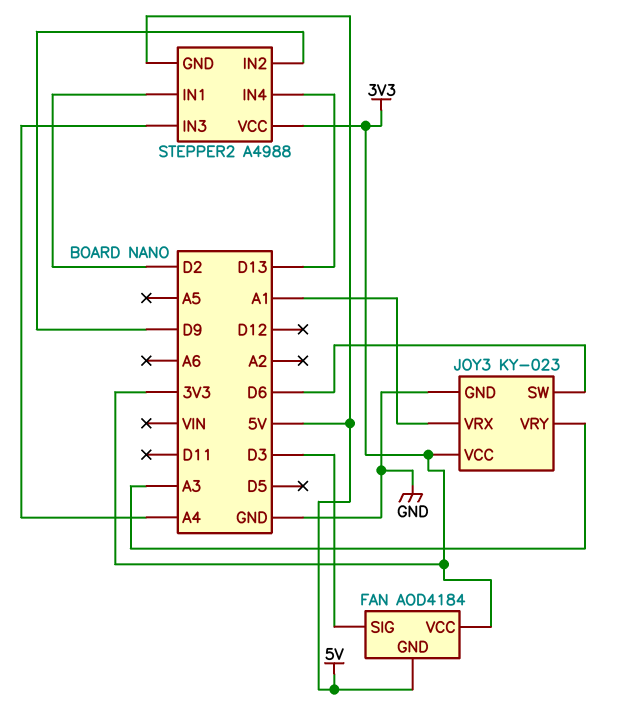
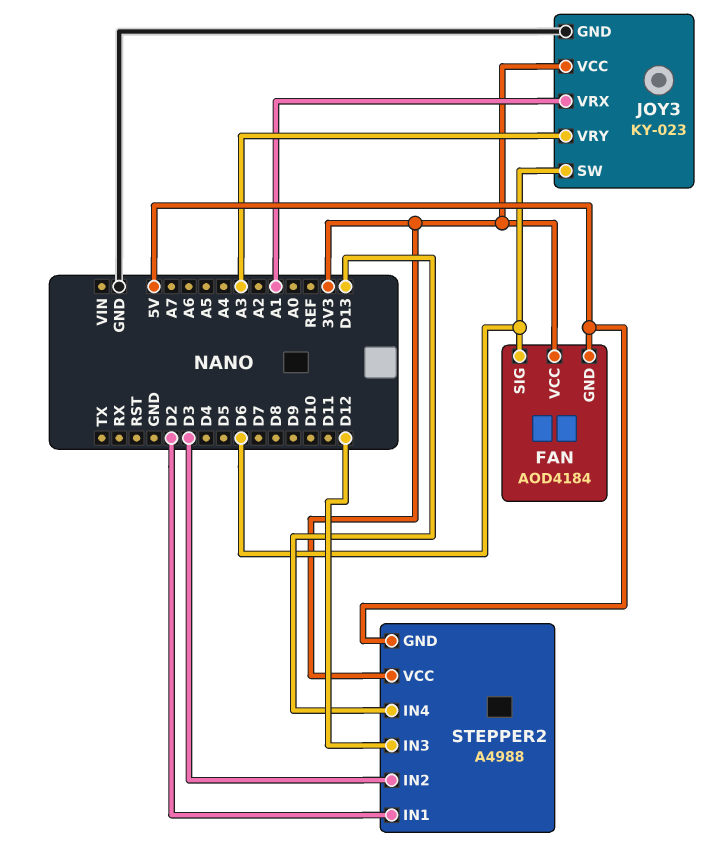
FAN pin SIG: D3 -> D6
STEPPER2 pin IN2: D9 -> D3
STEPPER2 pin IN3: A4 -> D12

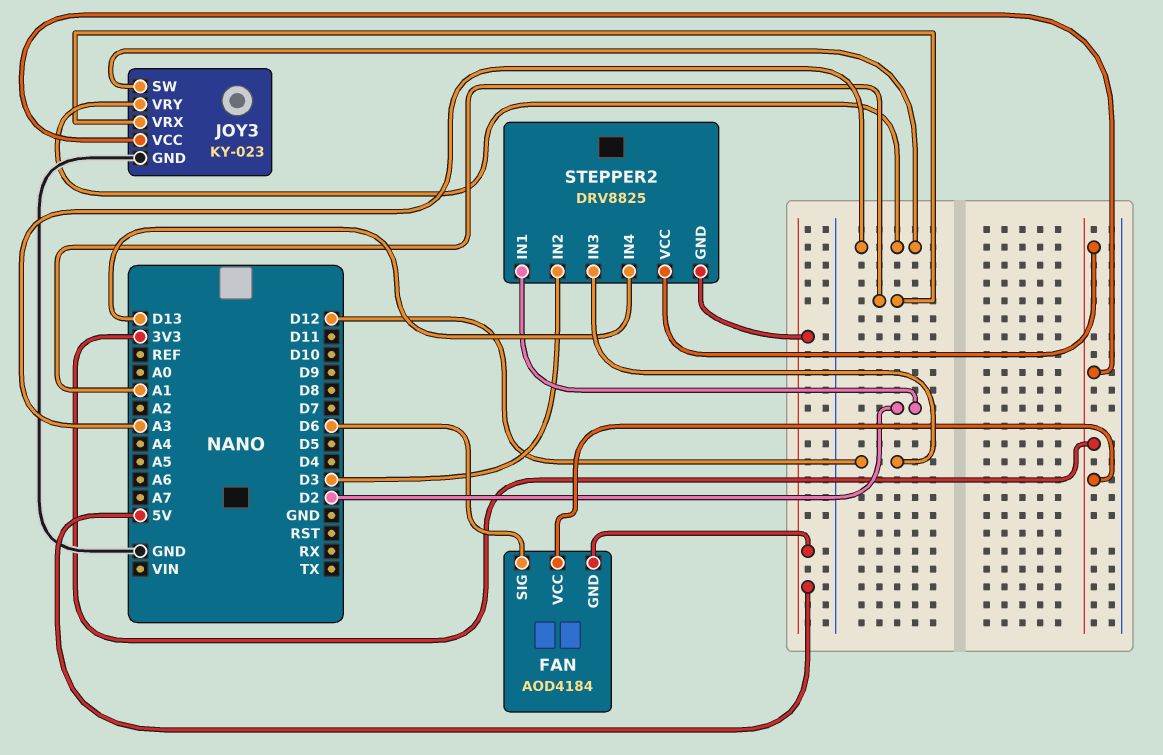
JOY3 pin SW: D6 -> A3
STEPPER2: A4988 -> DRV8825

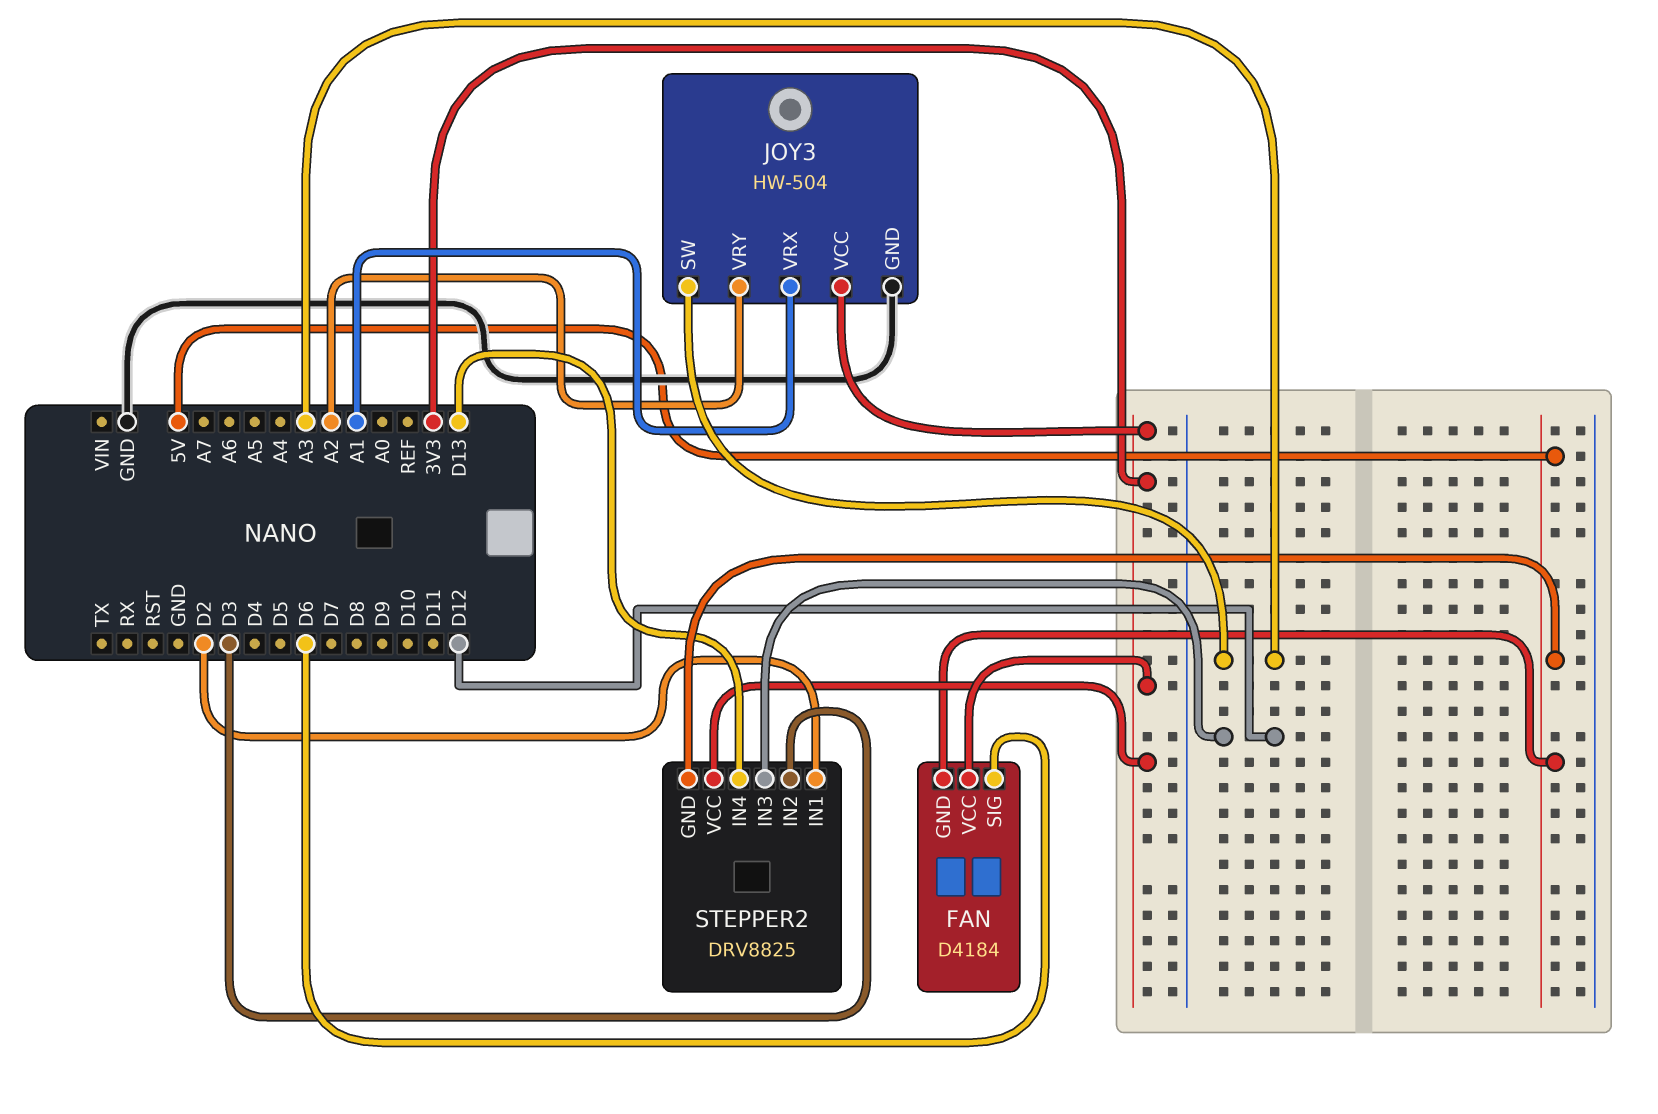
FAN: AOD4184 -> D4184
JOY3: KY-023 -> HW-504
JOY3 pin VRY: A3 -> A2

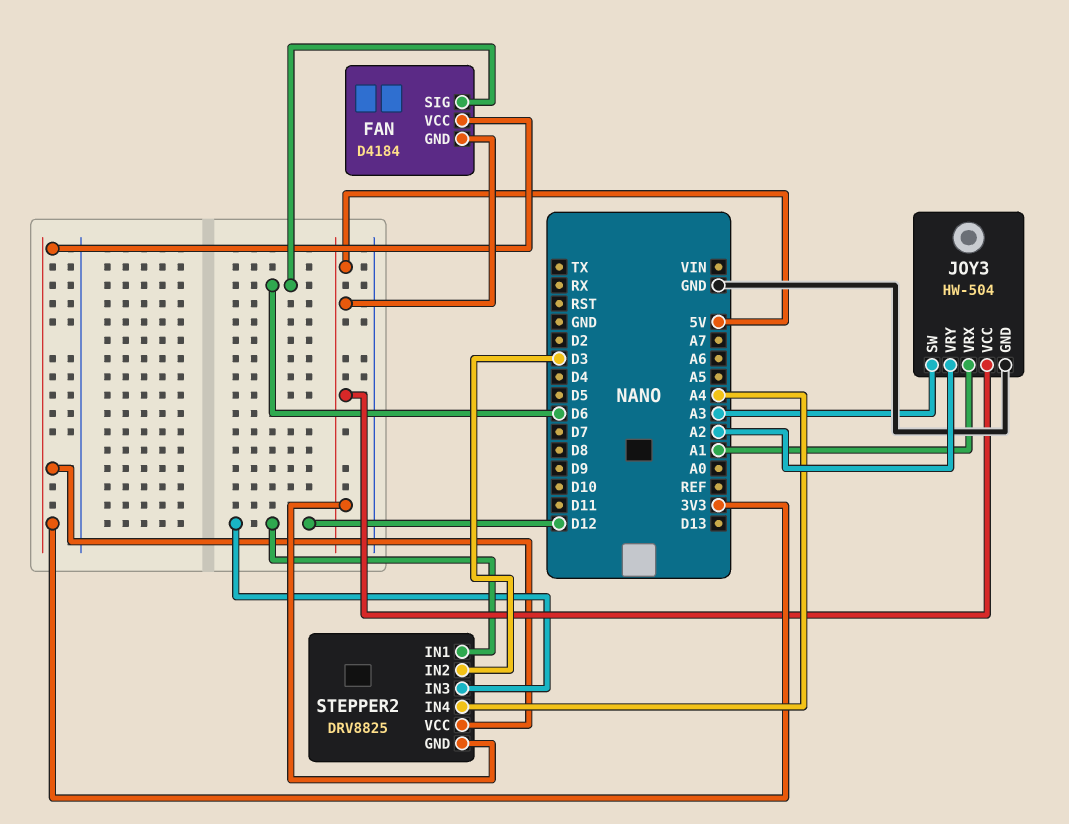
JOY3 pin VCC: 3V3 -> 5V
STEPPER2 pin IN1: D2 -> D12
STEPPER2 pin IN4: D13 -> A4

